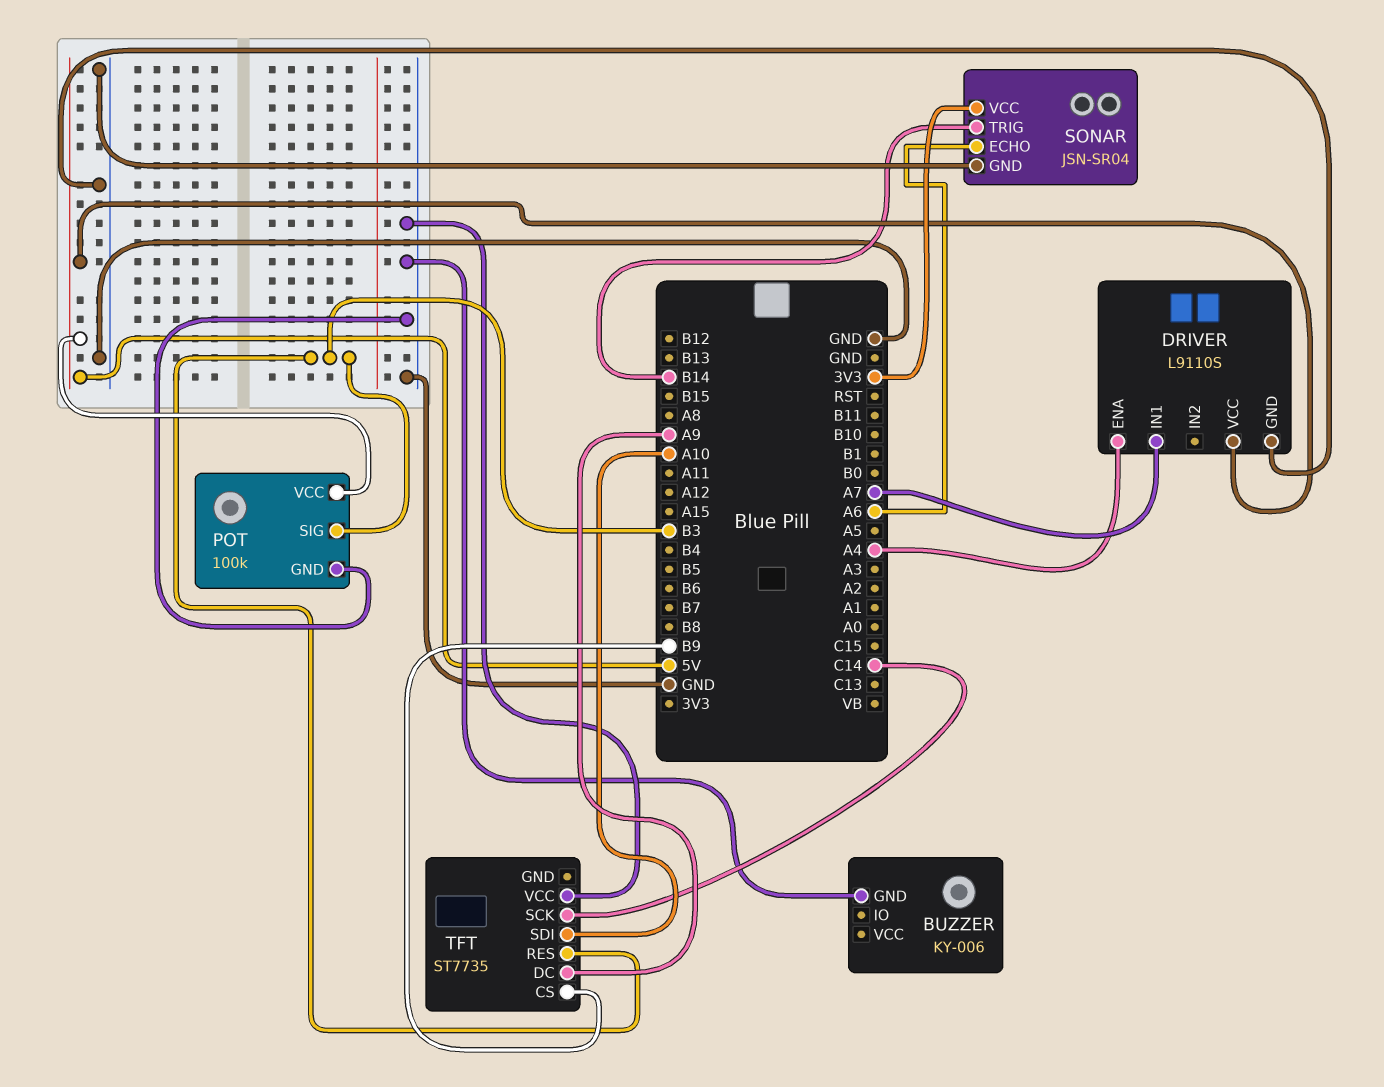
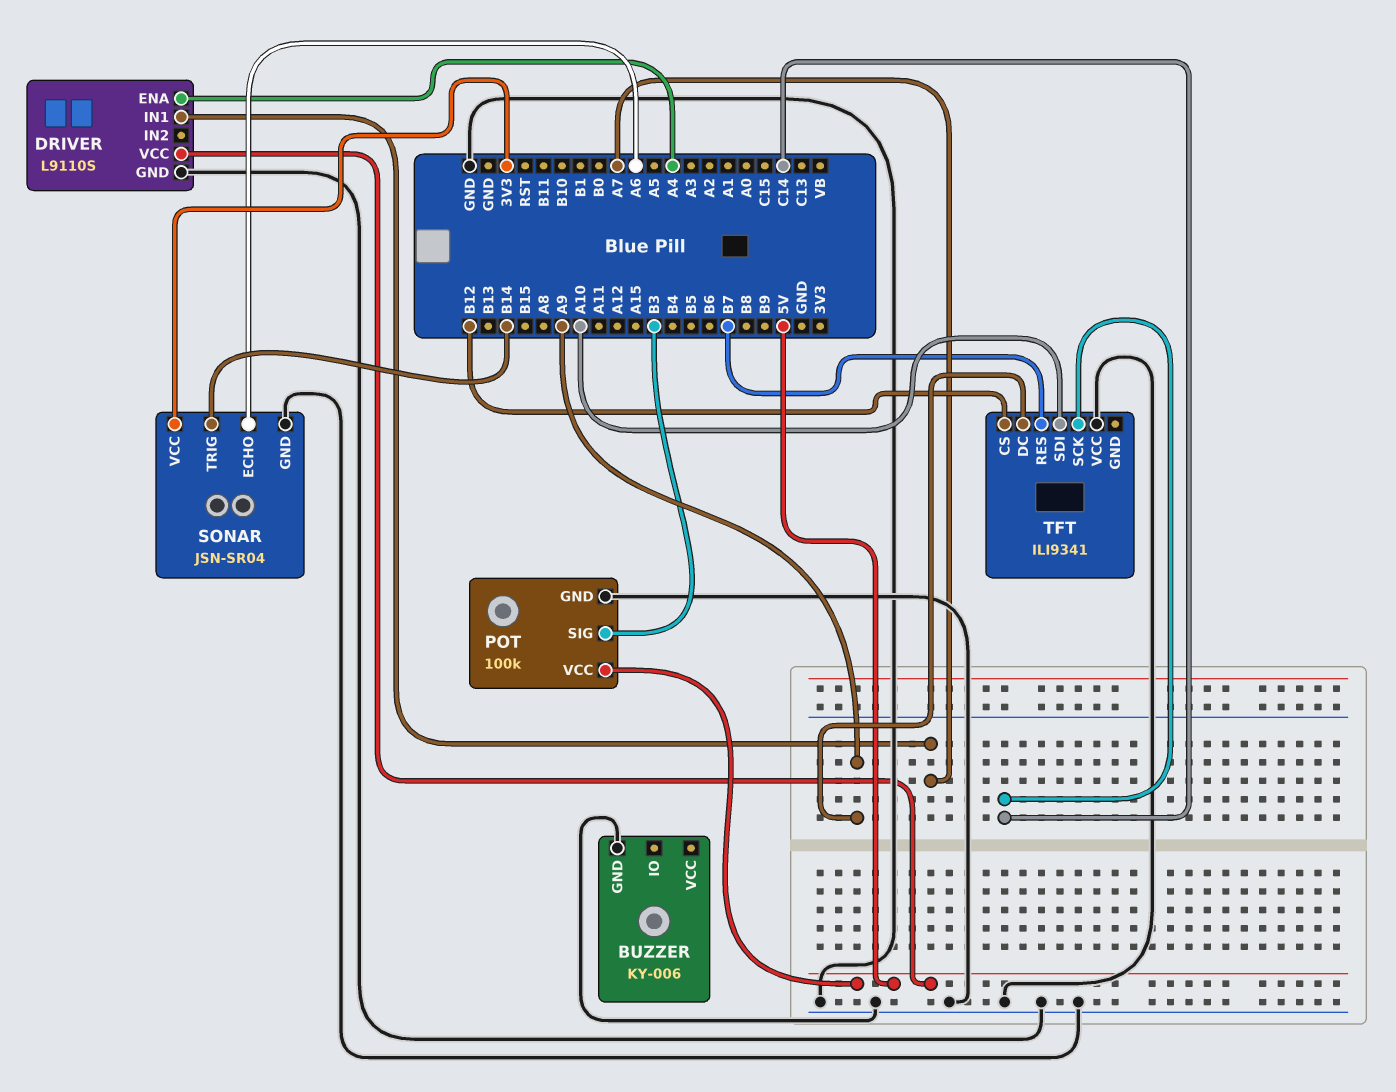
TFT: ST7735 -> ILI9341
TFT pin CS: B9 -> B12
TFT pin RES: B3 -> B7

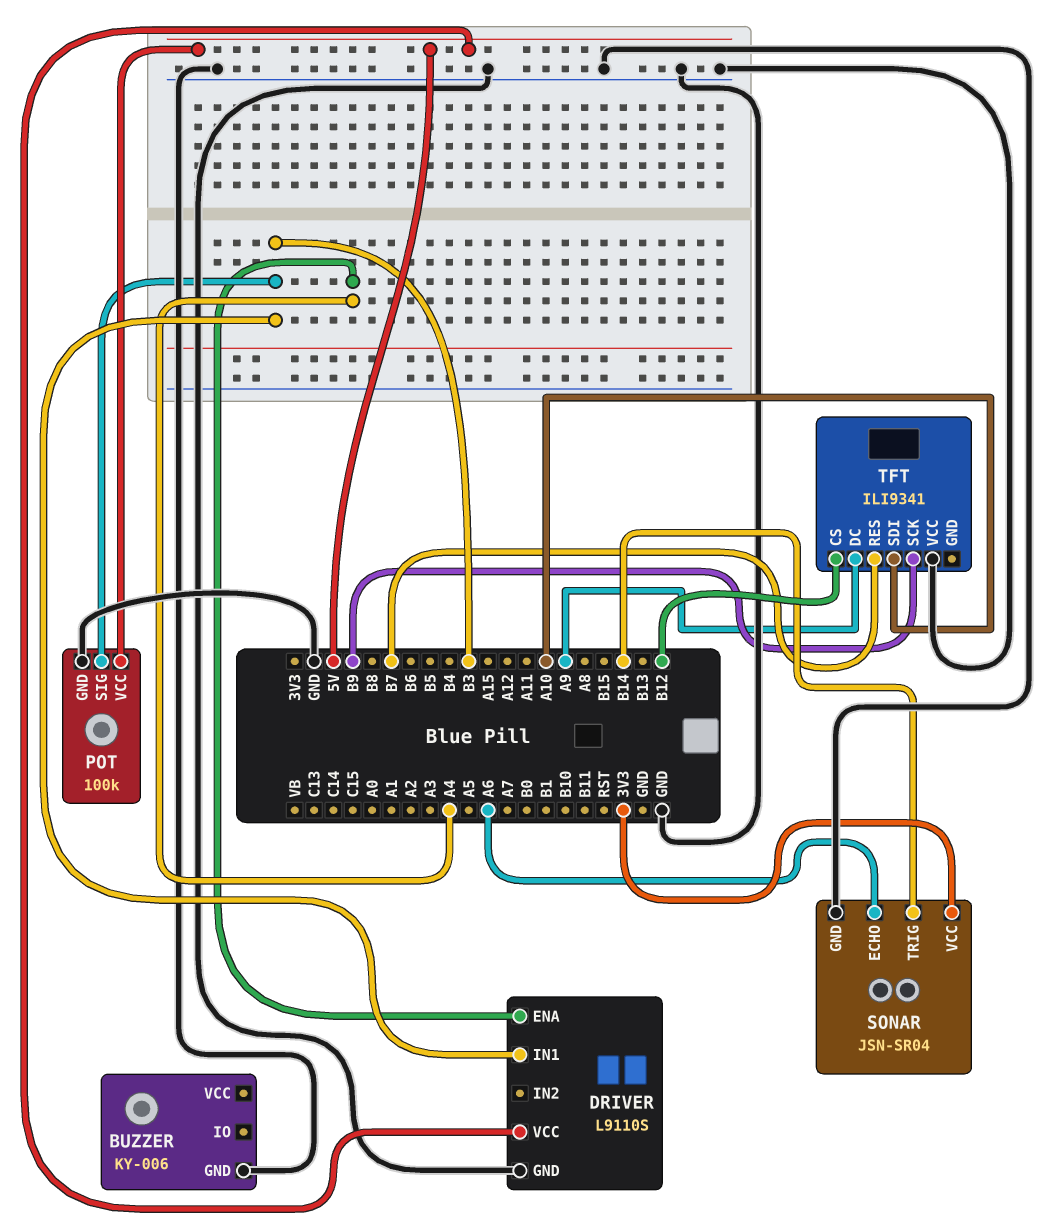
DRIVER pin IN1: A7 -> B3
TFT pin SCK: C14 -> B9

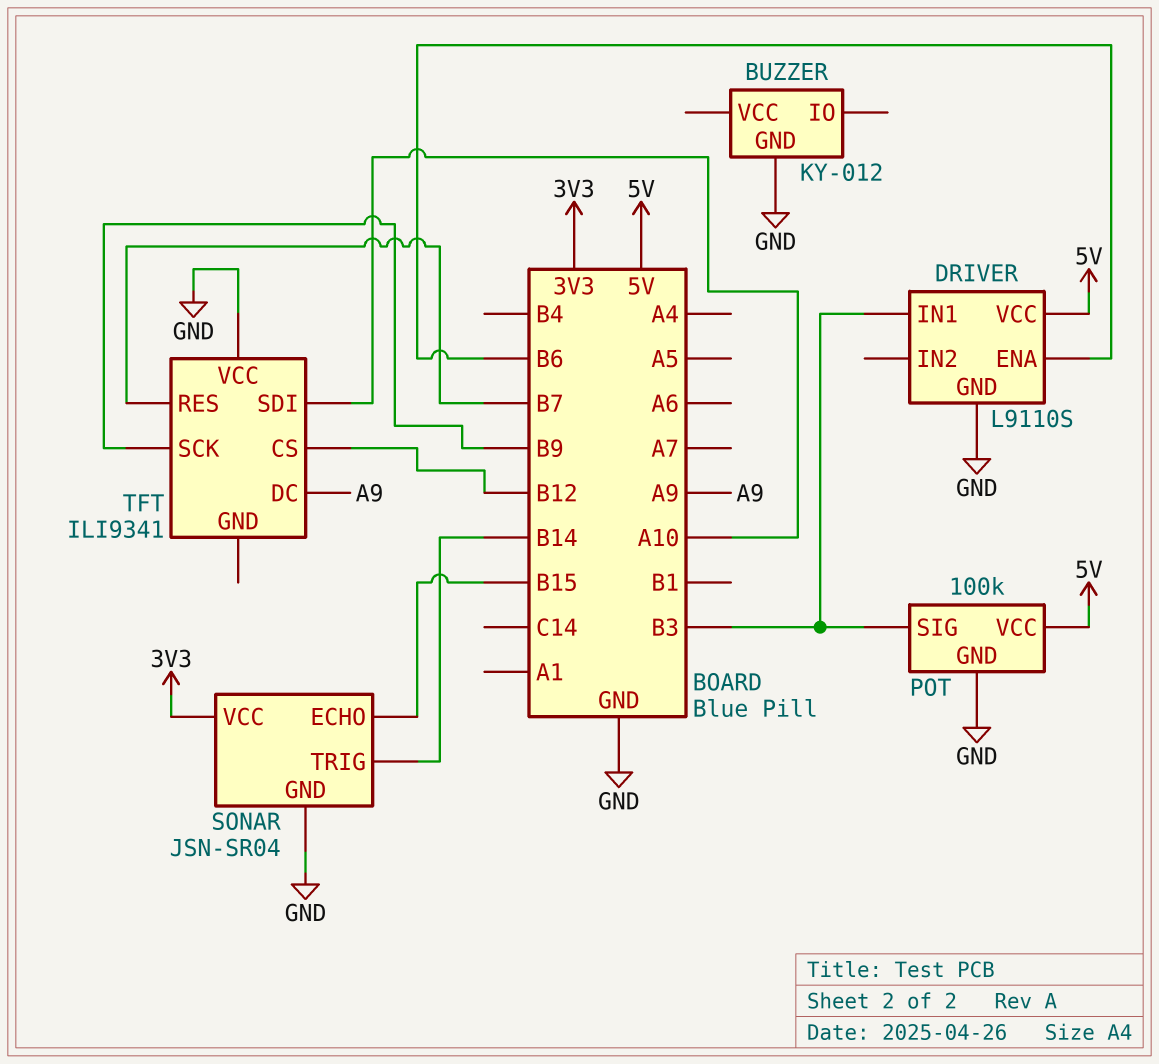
BUZZER: KY-006 -> KY-012
DRIVER pin ENA: A4 -> B6
SONAR pin ECHO: A6 -> B15

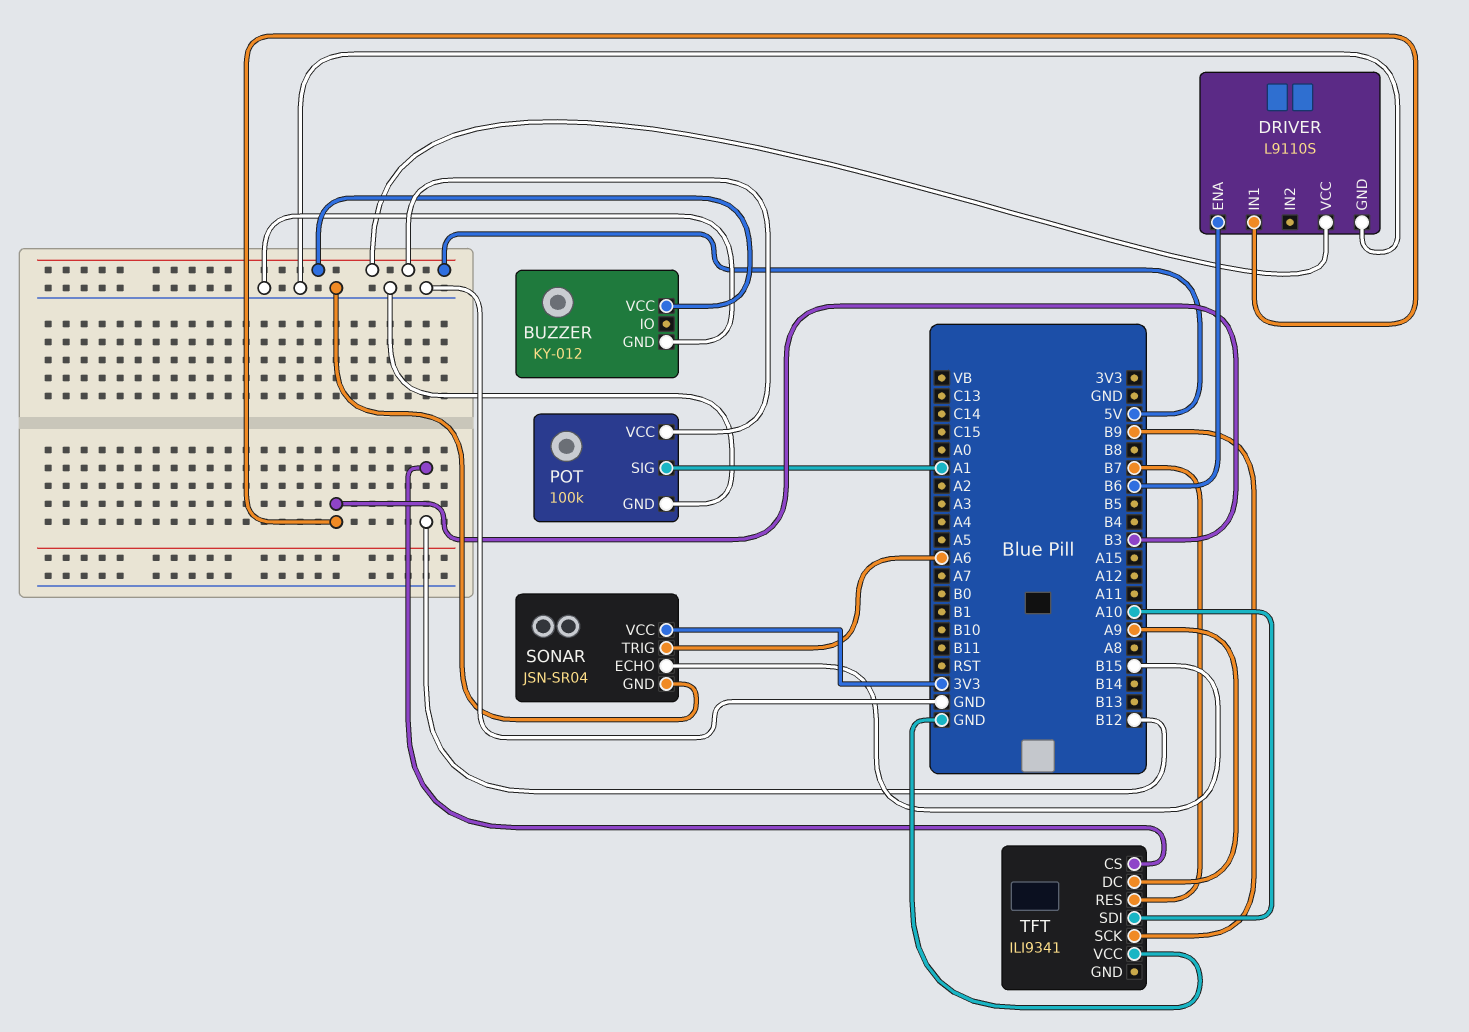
BUZZER pin VCC: none -> 5V
POT pin SIG: B3 -> A1
SONAR pin TRIG: B14 -> A6

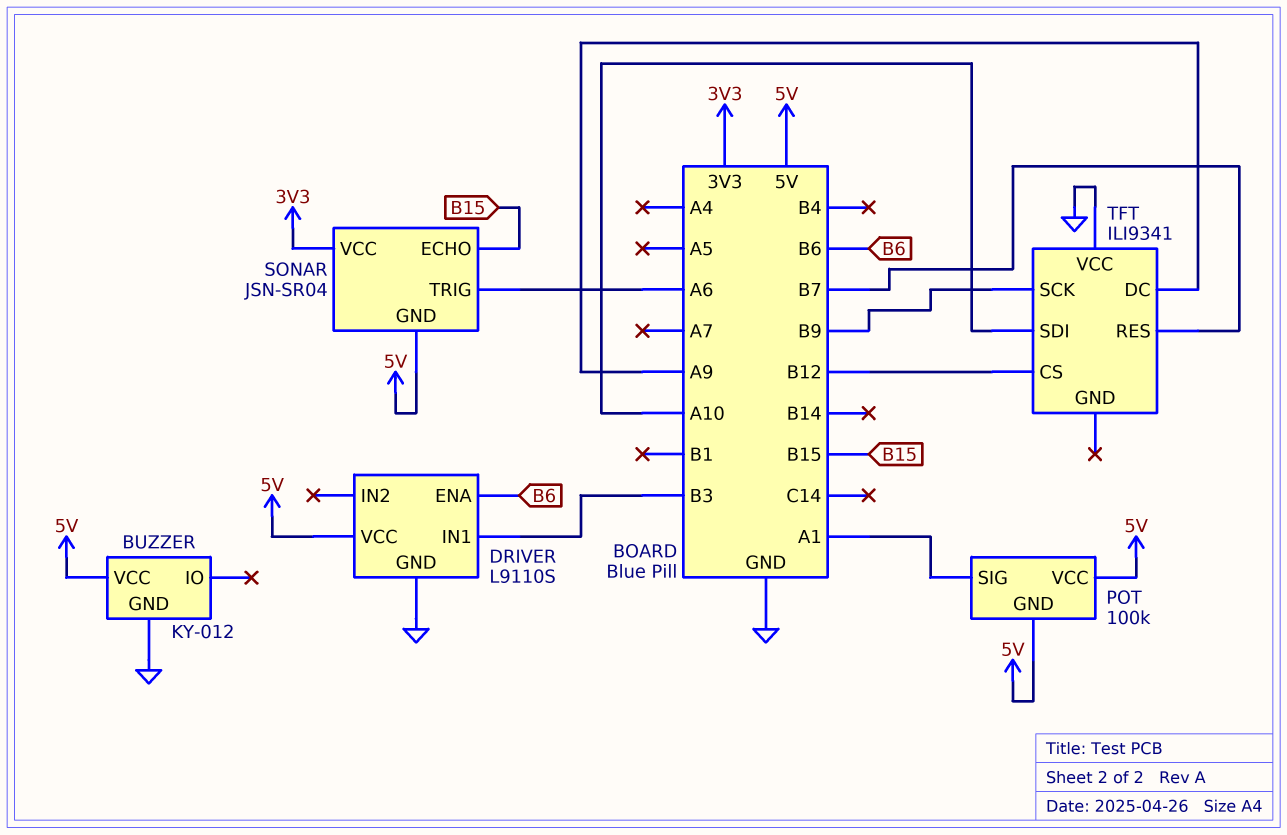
POT pin GND: GND -> 5V
SONAR pin GND: GND -> 5V

